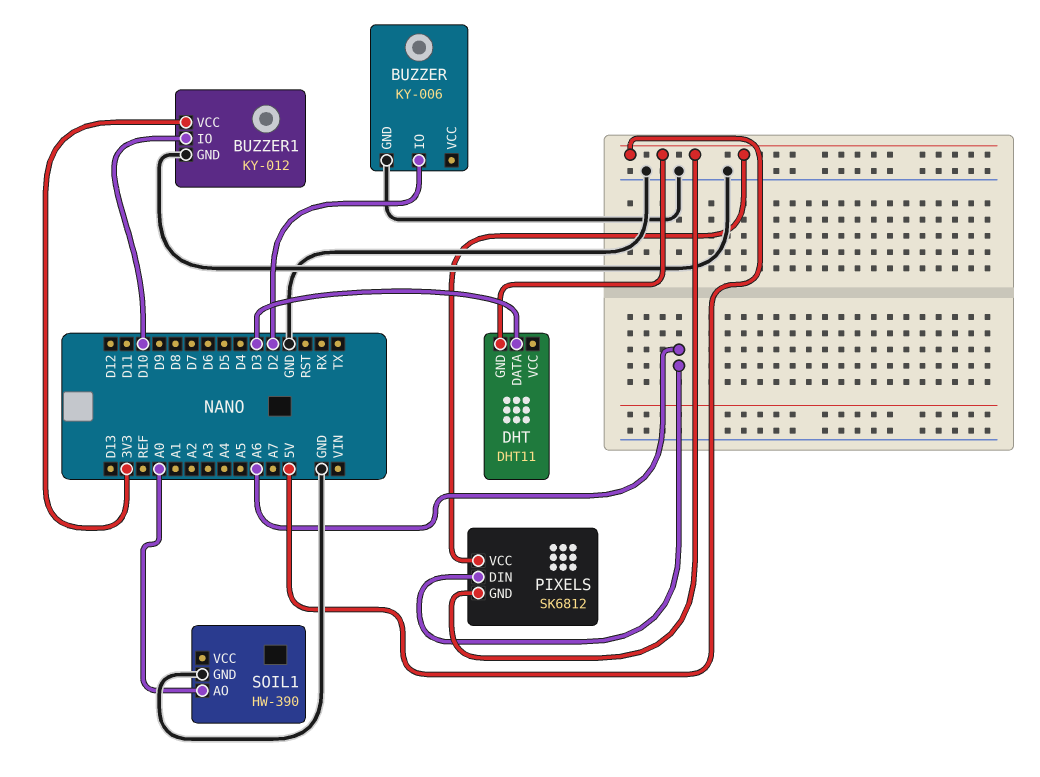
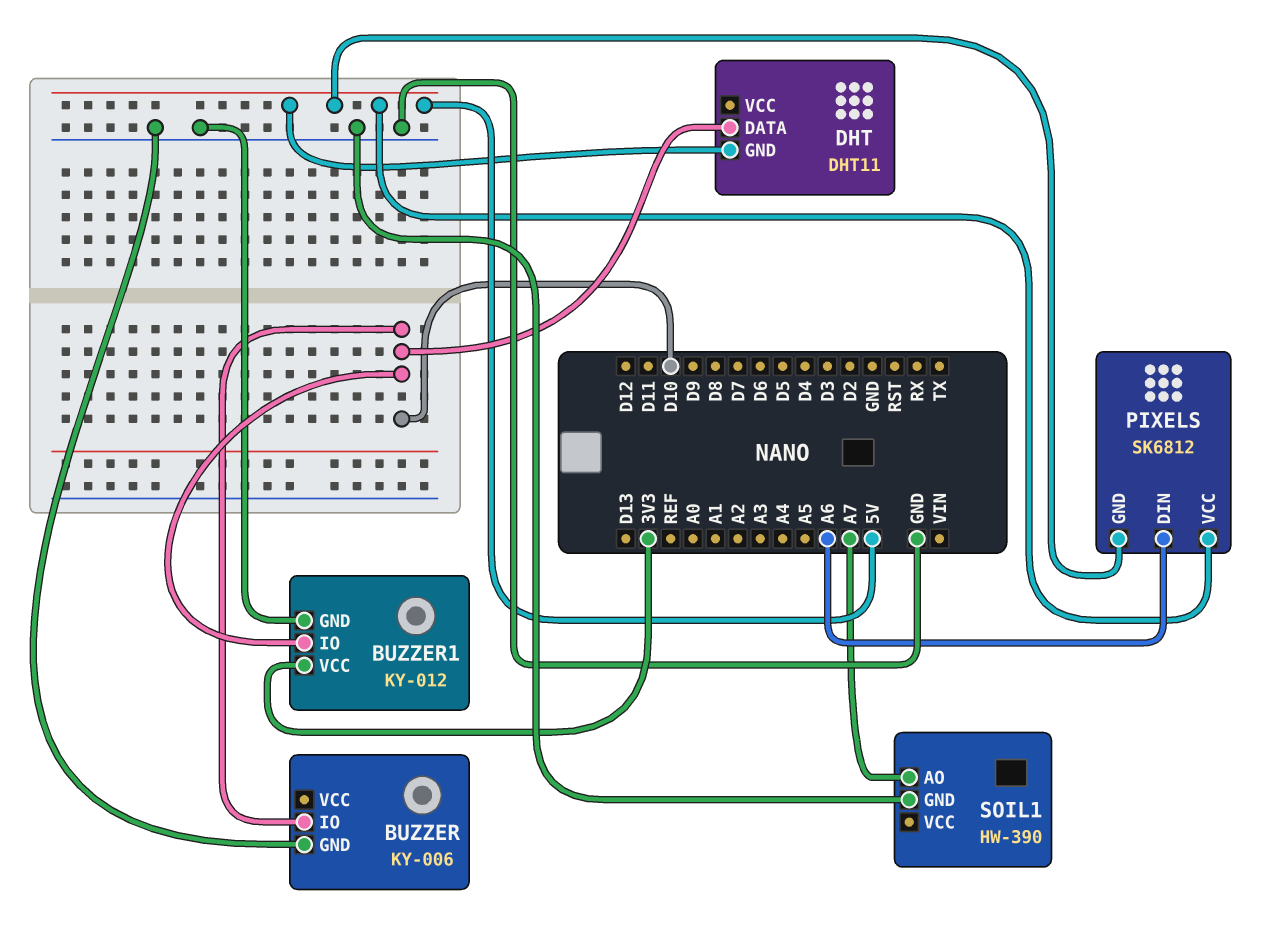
BUZZER pin IO: D2 -> D10
DHT pin DATA: D3 -> D10
SOIL1 pin AO: A0 -> A7

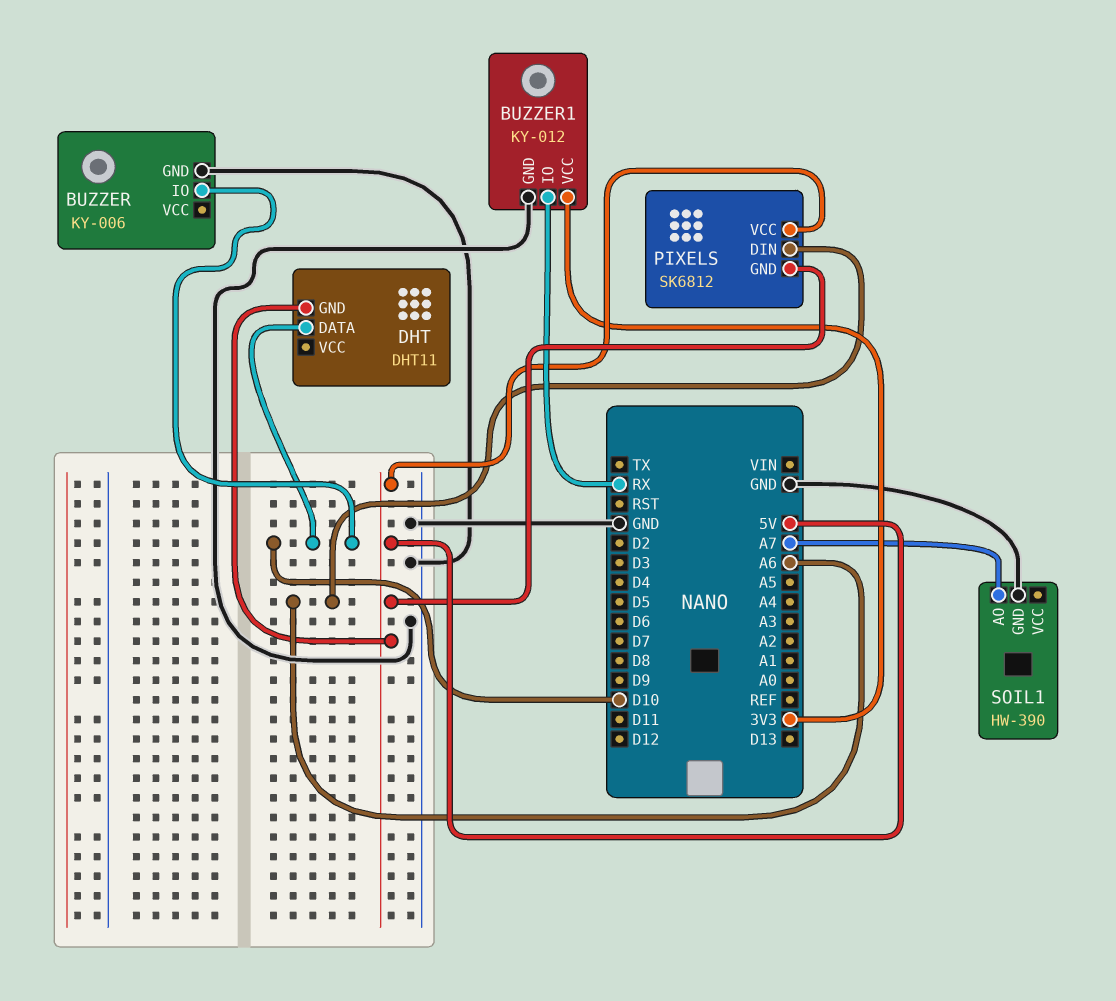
BUZZER1 pin IO: D10 -> RX

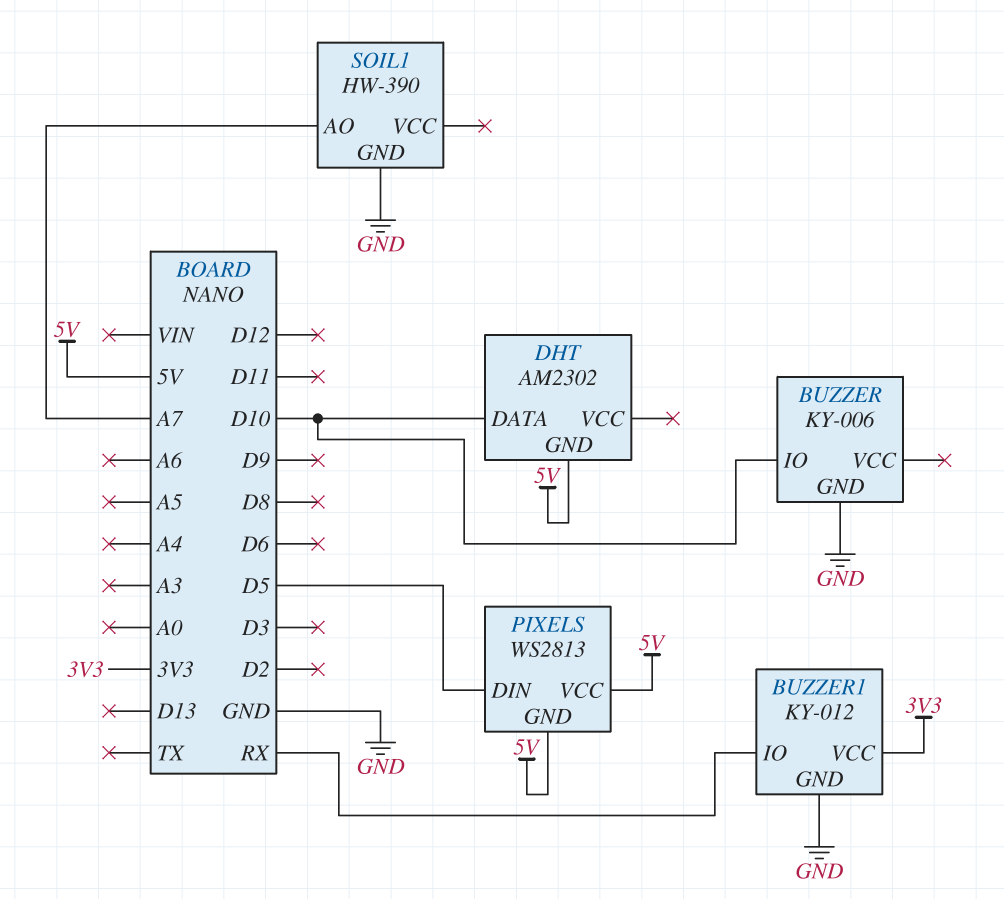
DHT: DHT11 -> AM2302
PIXELS: SK6812 -> WS2813
PIXELS pin DIN: A6 -> D5

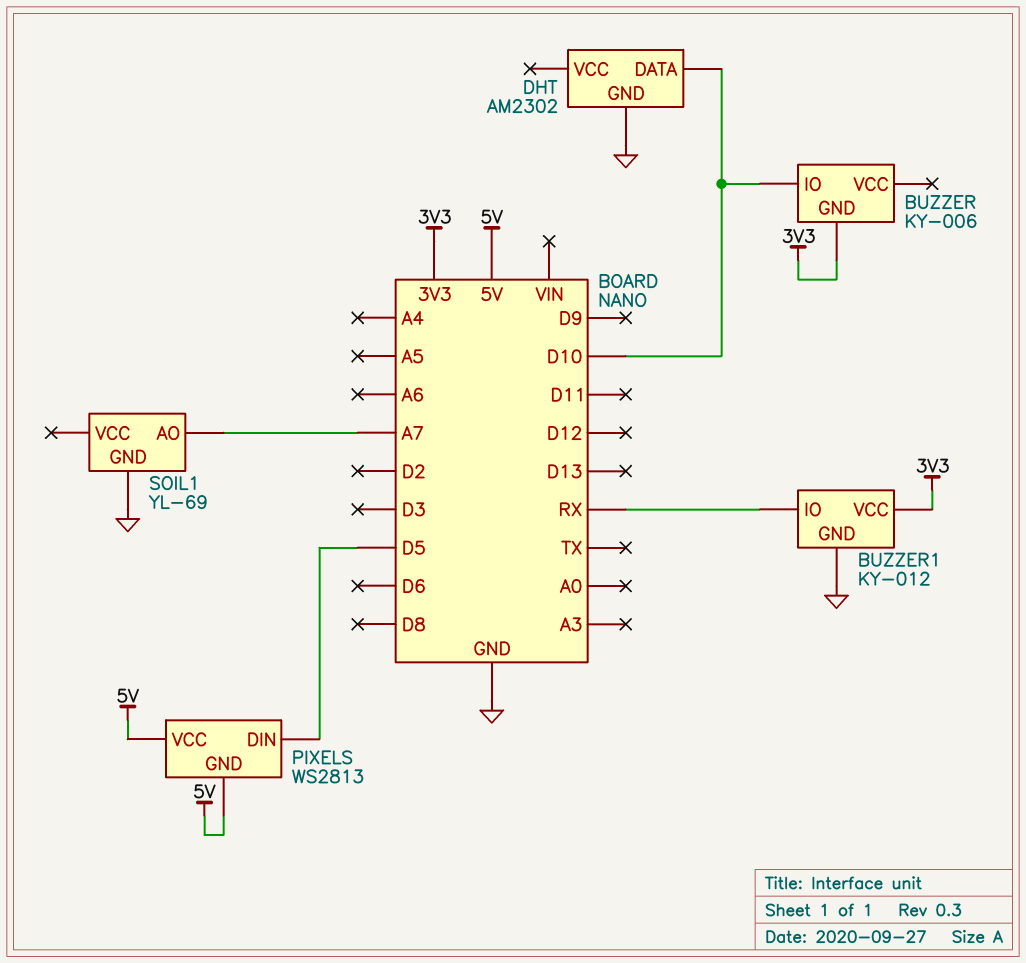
BUZZER pin GND: GND -> 3V3
DHT pin GND: 5V -> GND
SOIL1: HW-390 -> YL-69

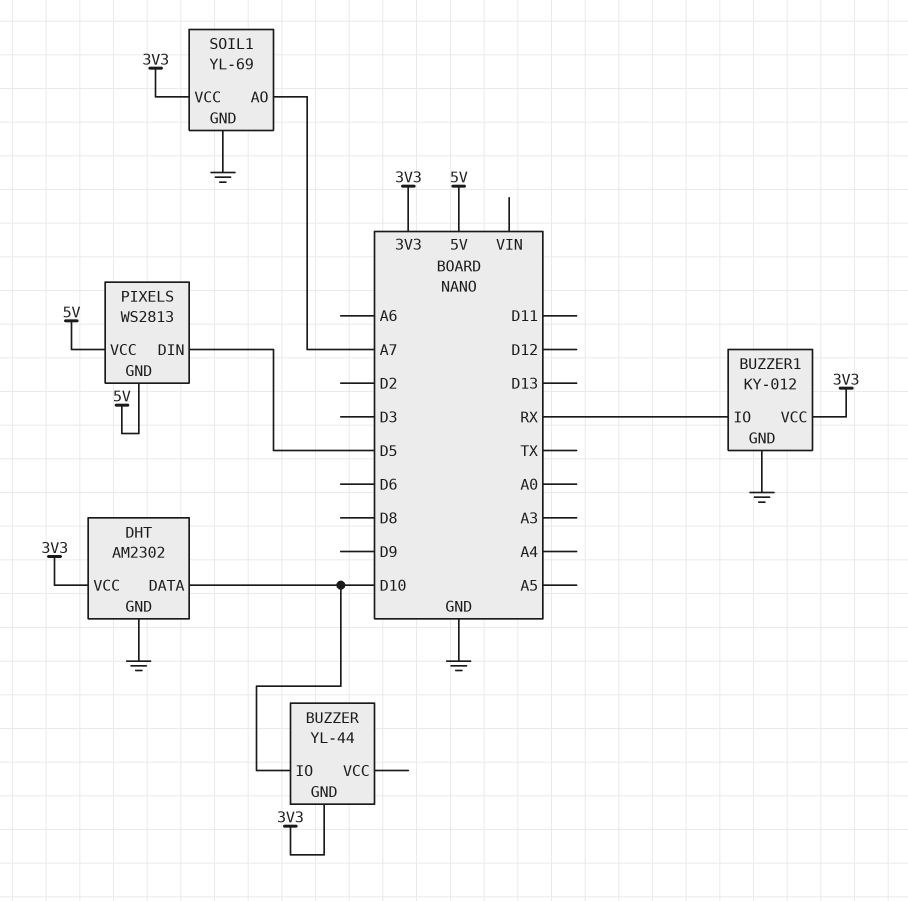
BUZZER: KY-006 -> YL-44
DHT pin VCC: none -> 3V3
SOIL1 pin VCC: none -> 3V3

